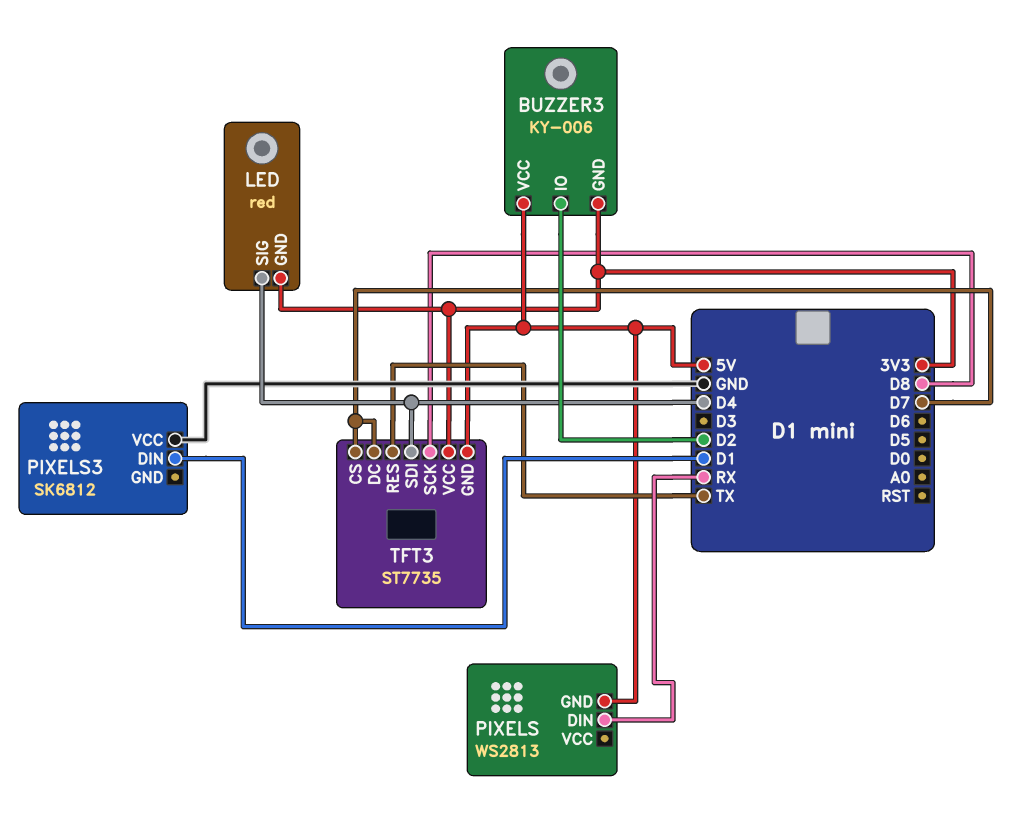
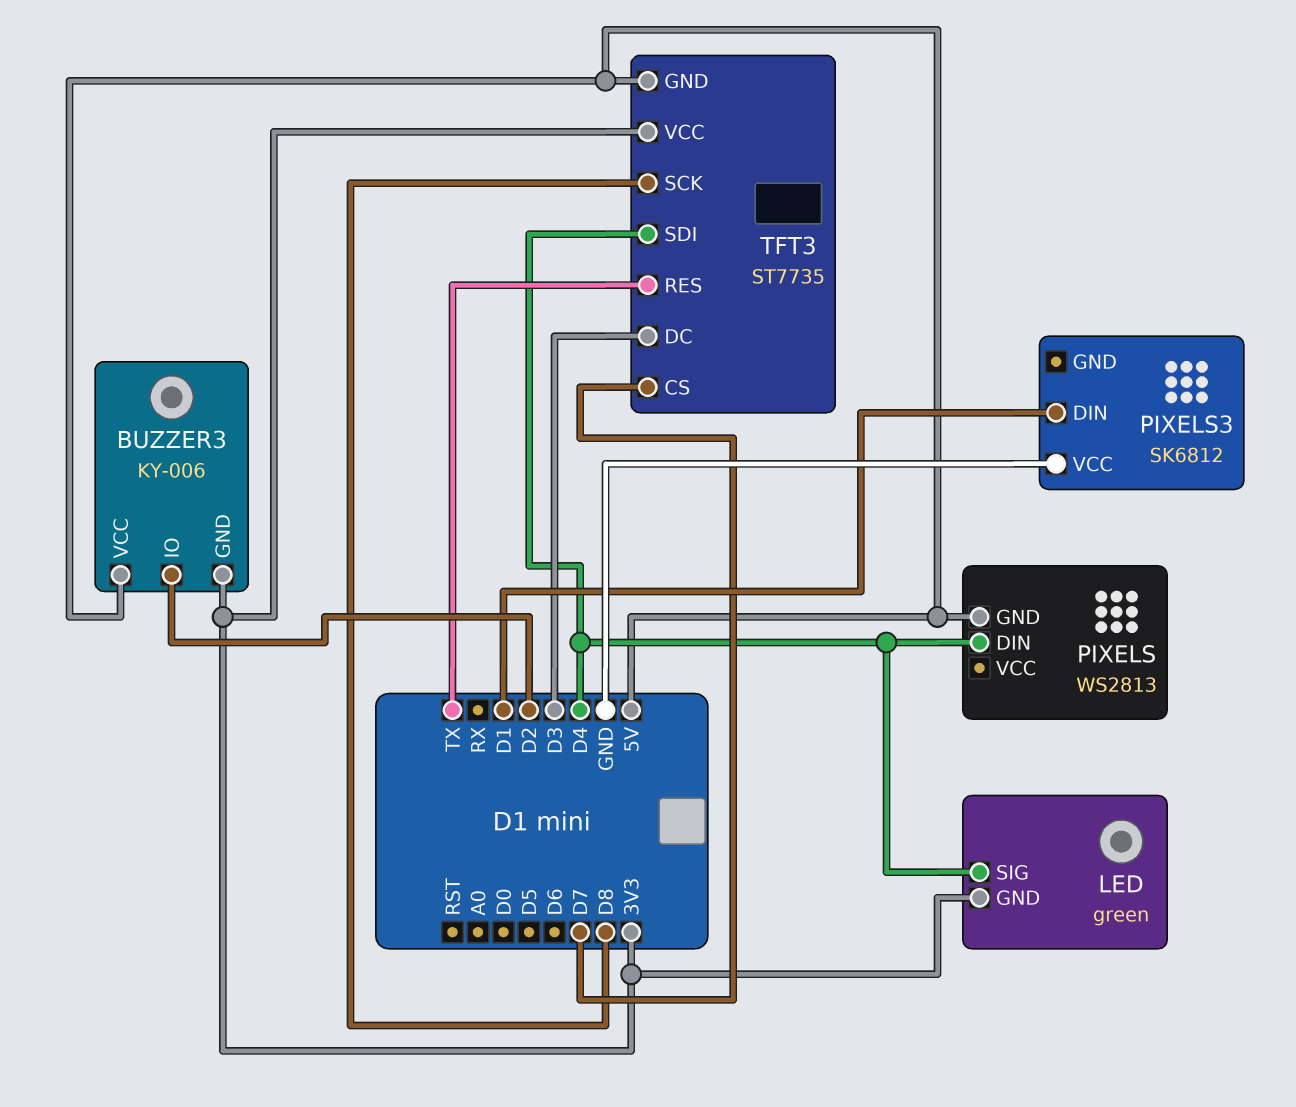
LED: red -> green
PIXELS pin DIN: RX -> D4
TFT3 pin DC: D7 -> D3

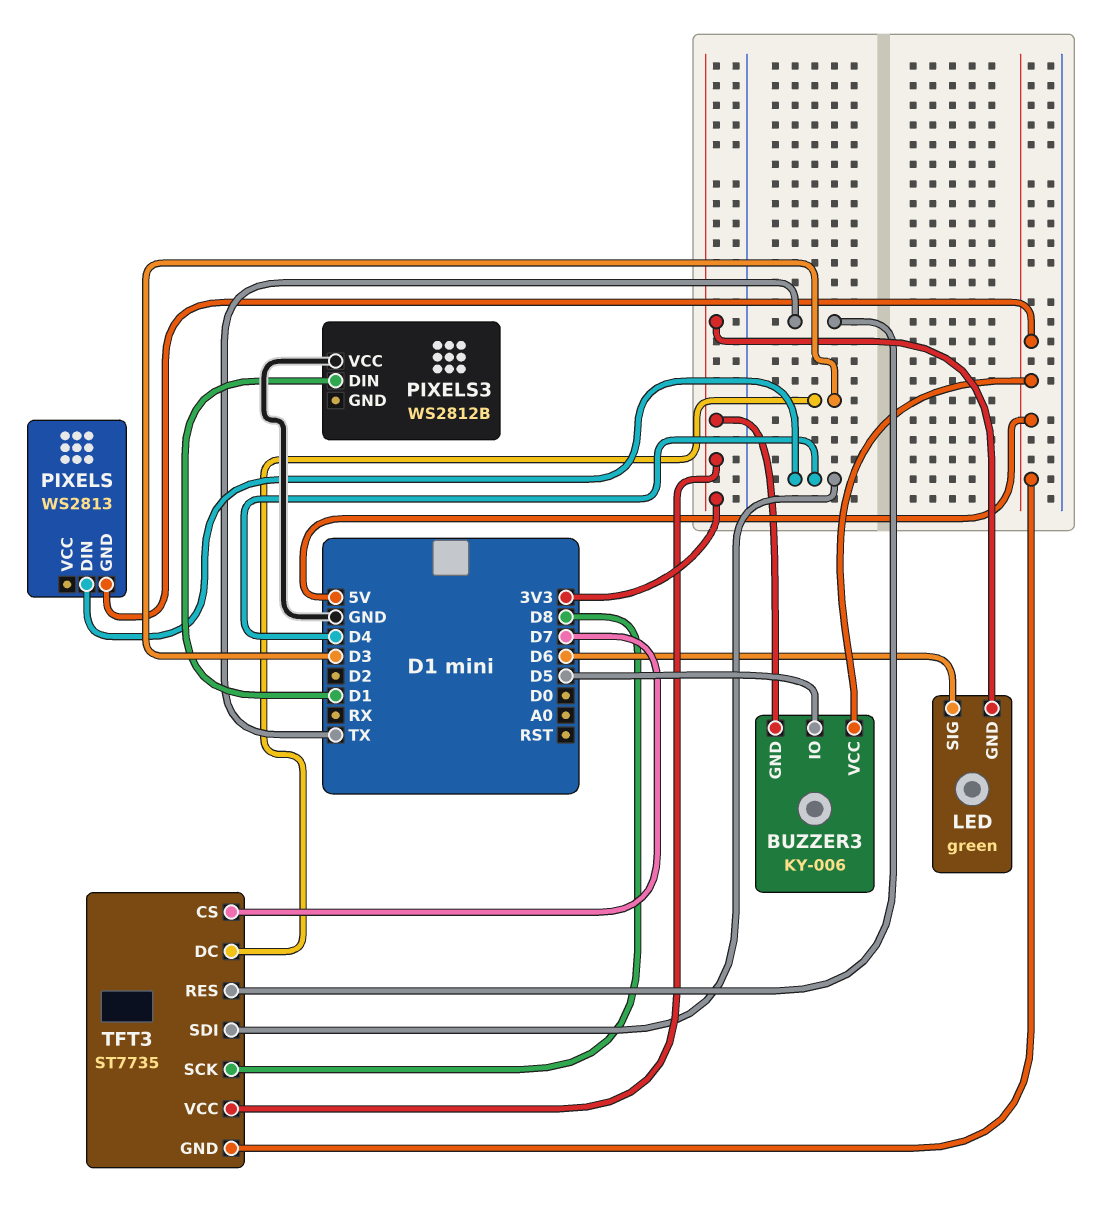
BUZZER3 pin IO: D2 -> D5
LED pin SIG: D4 -> D6
PIXELS3: SK6812 -> WS2812B

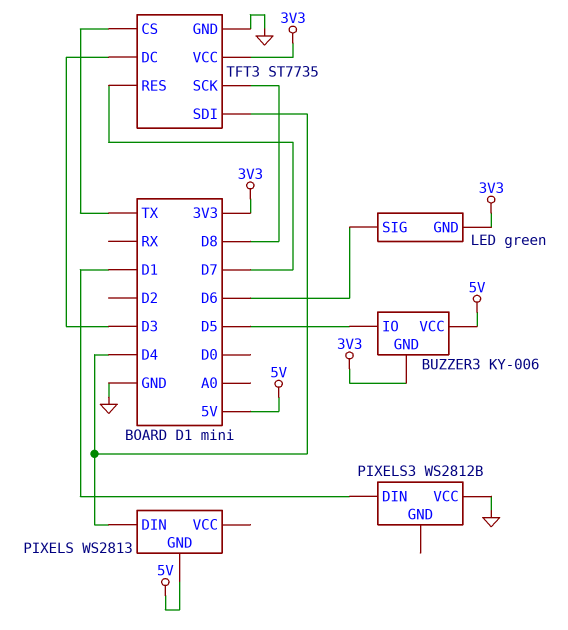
TFT3 pin CS: D7 -> TX
TFT3 pin GND: 5V -> GND
TFT3 pin RES: TX -> D7

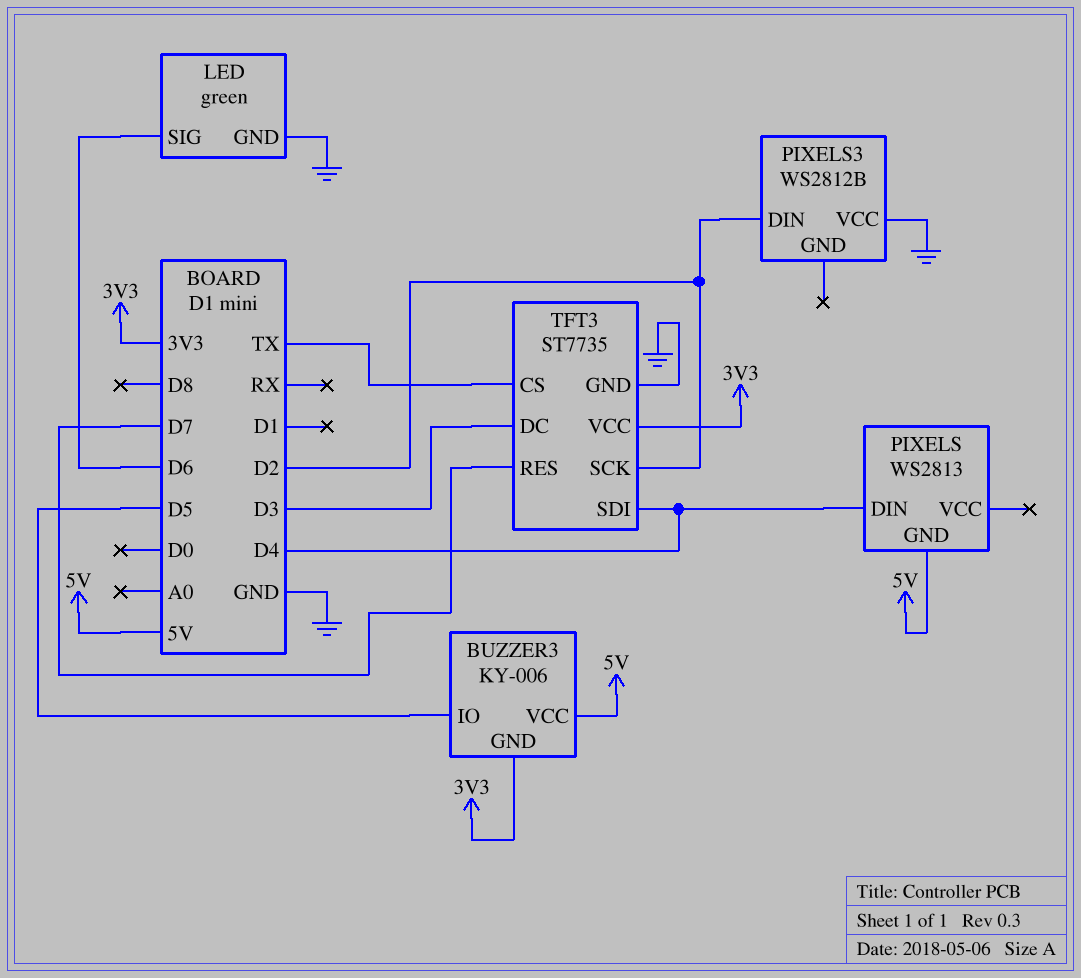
LED pin GND: 3V3 -> GND
PIXELS3 pin DIN: D1 -> D2
TFT3 pin SCK: D8 -> D2

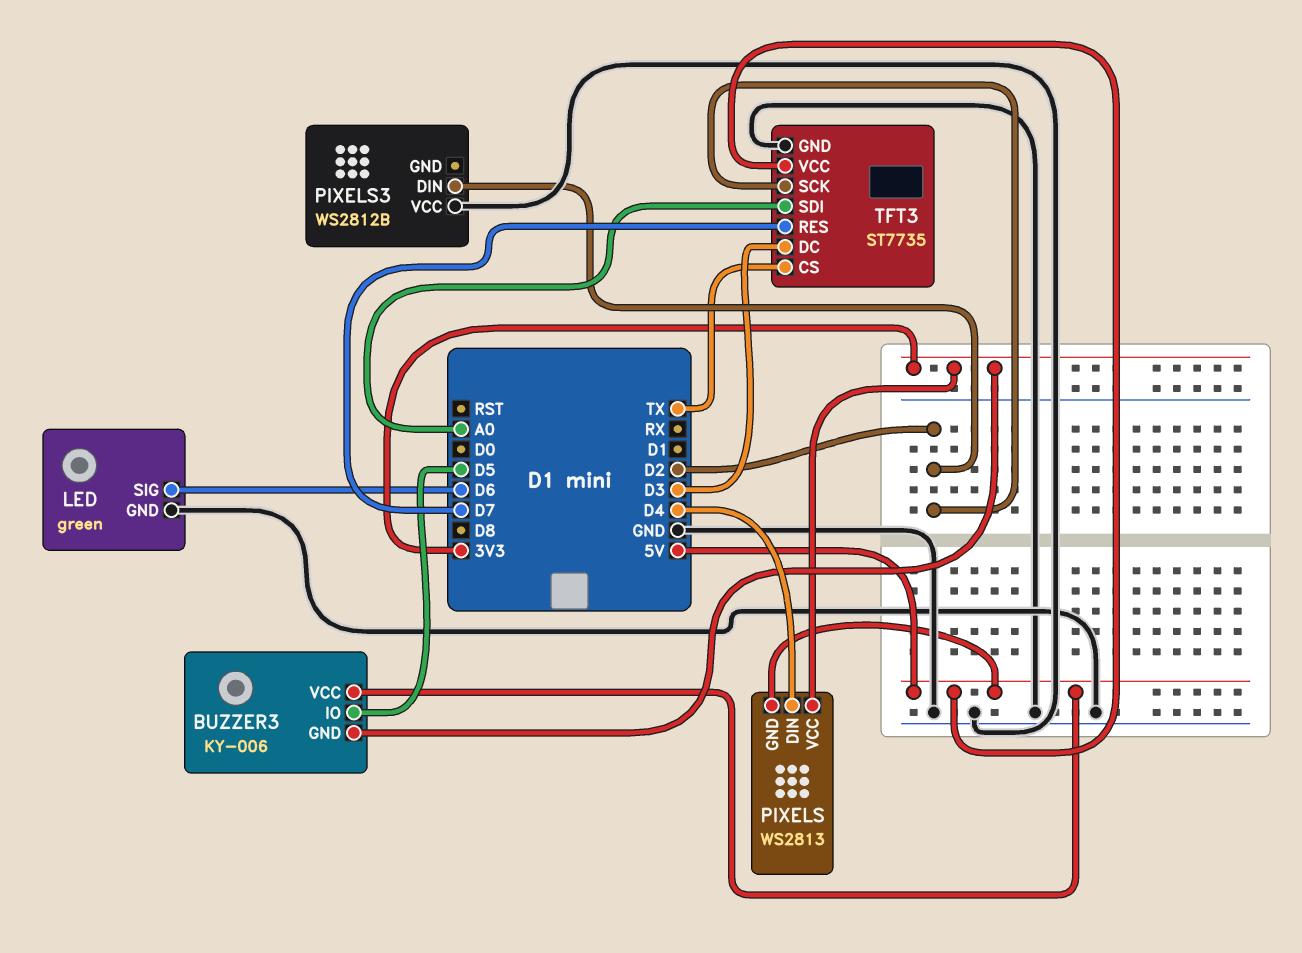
PIXELS pin VCC: none -> 3V3
TFT3 pin SDI: D4 -> A0
TFT3 pin VCC: 3V3 -> 5V

